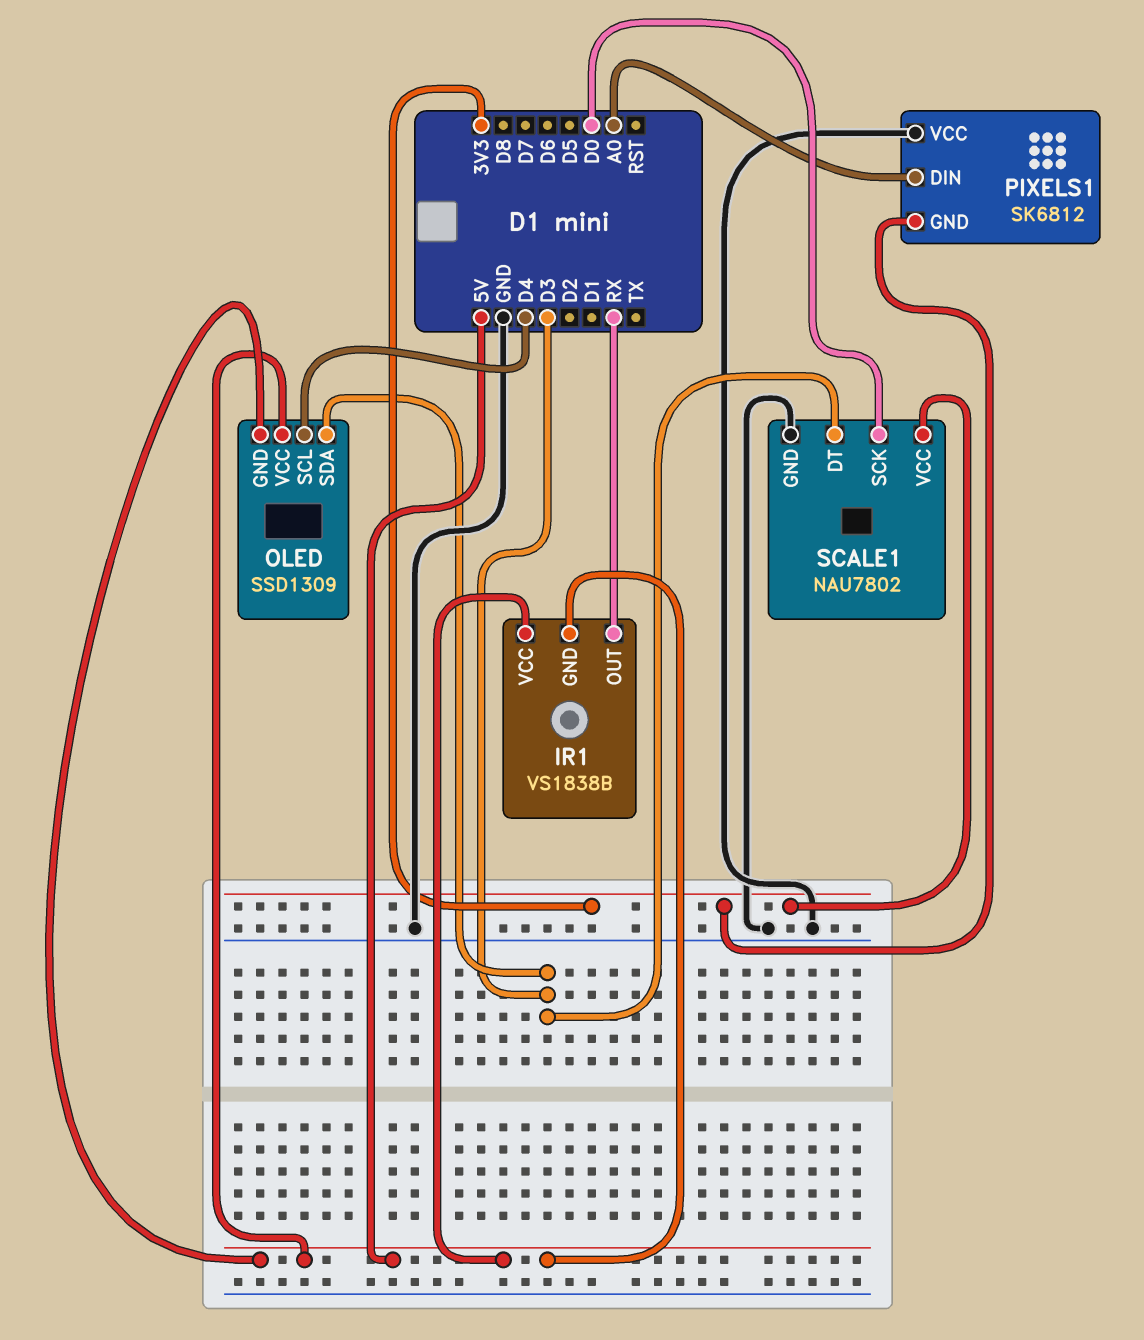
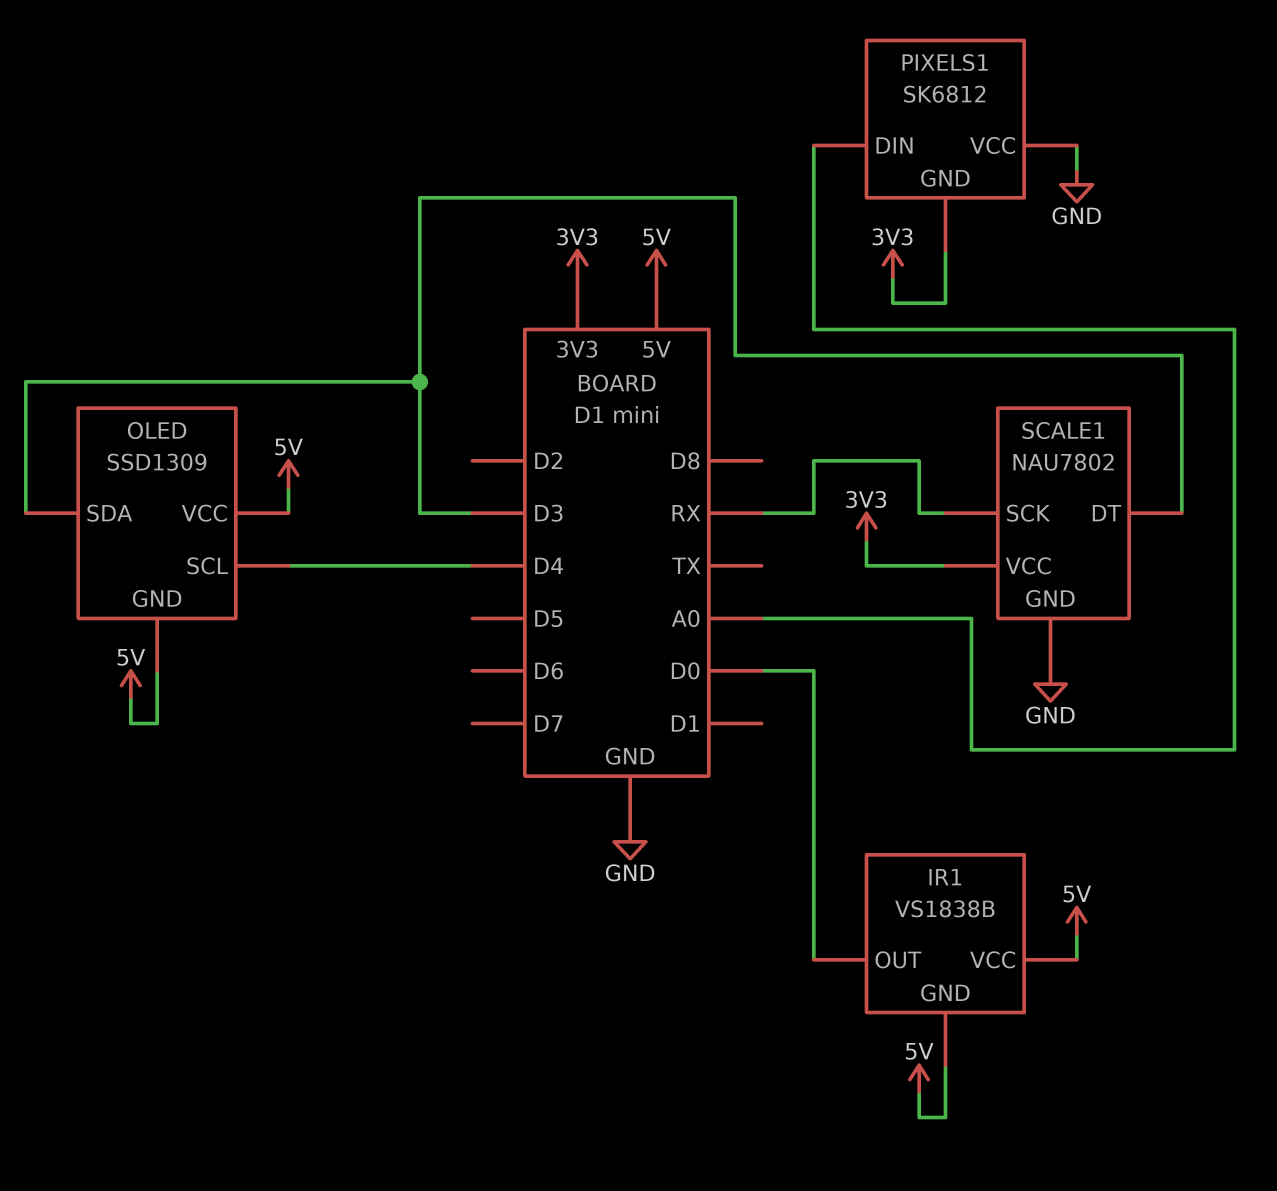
IR1 pin OUT: RX -> D0
SCALE1 pin SCK: D0 -> RX

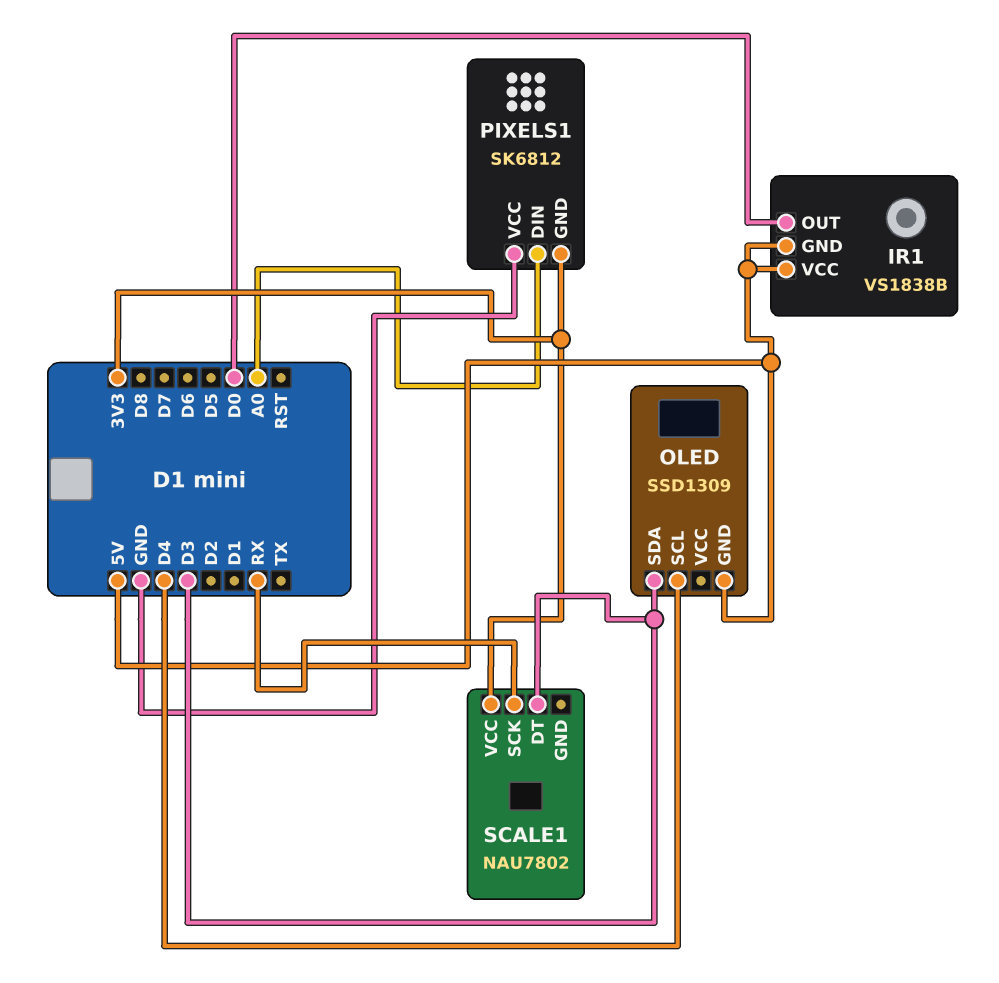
OLED pin VCC: 5V -> none
SCALE1 pin GND: GND -> none

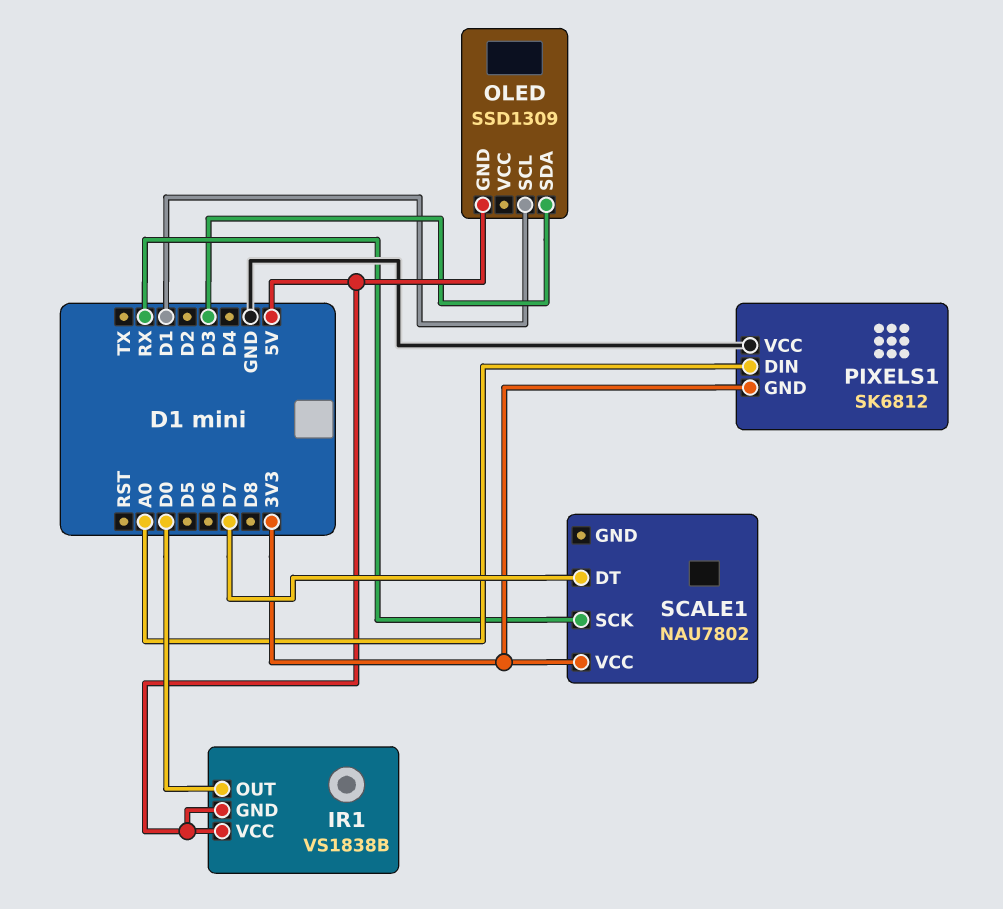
OLED pin SCL: D4 -> D1
SCALE1 pin DT: D3 -> D7

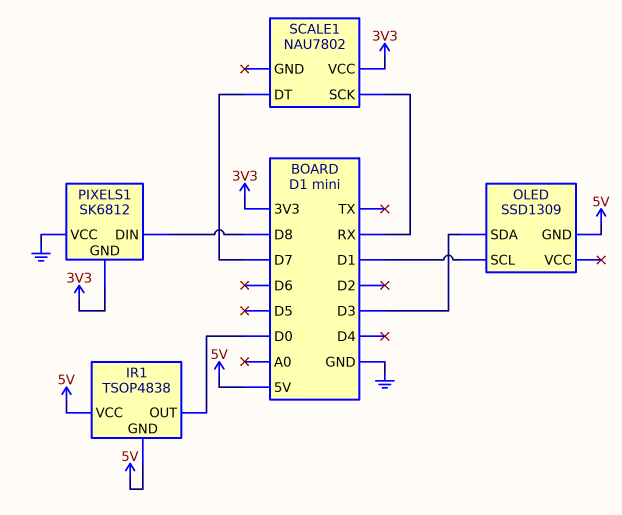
IR1: VS1838B -> TSOP4838
PIXELS1 pin DIN: A0 -> D8

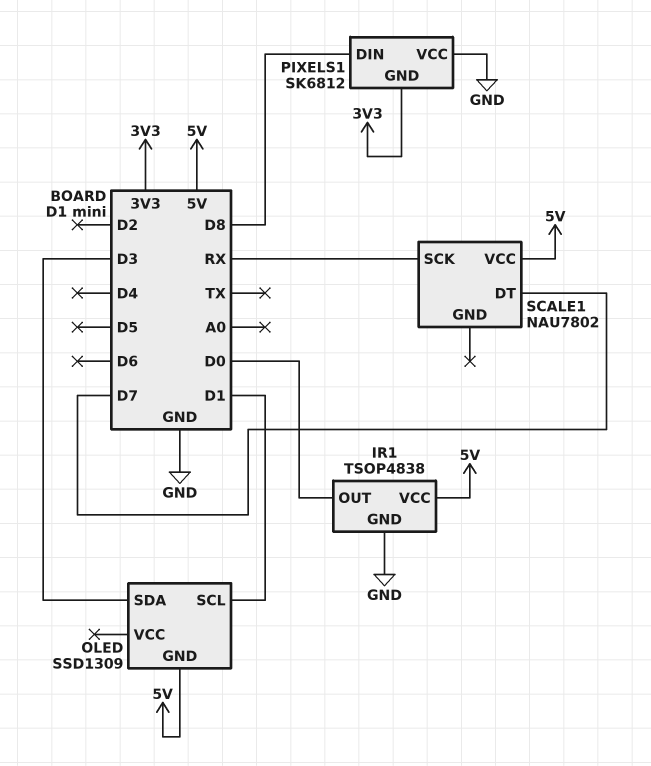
IR1 pin GND: 5V -> GND
SCALE1 pin VCC: 3V3 -> 5V

